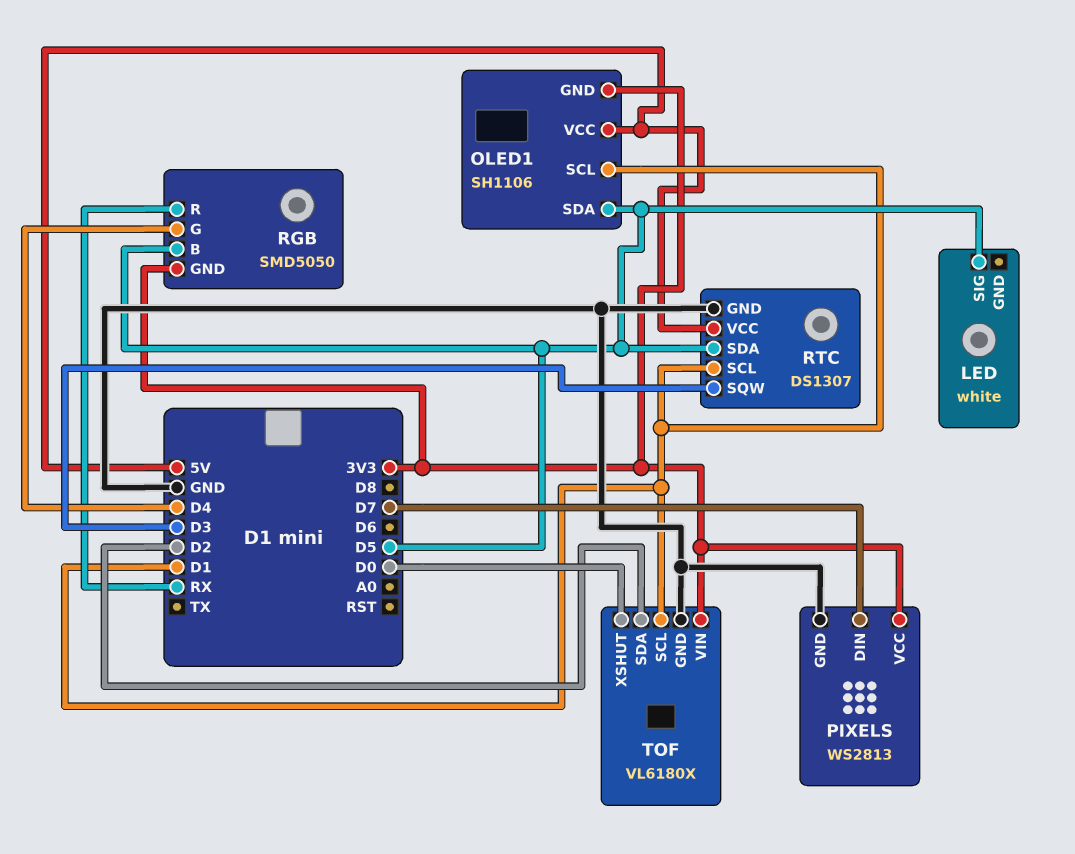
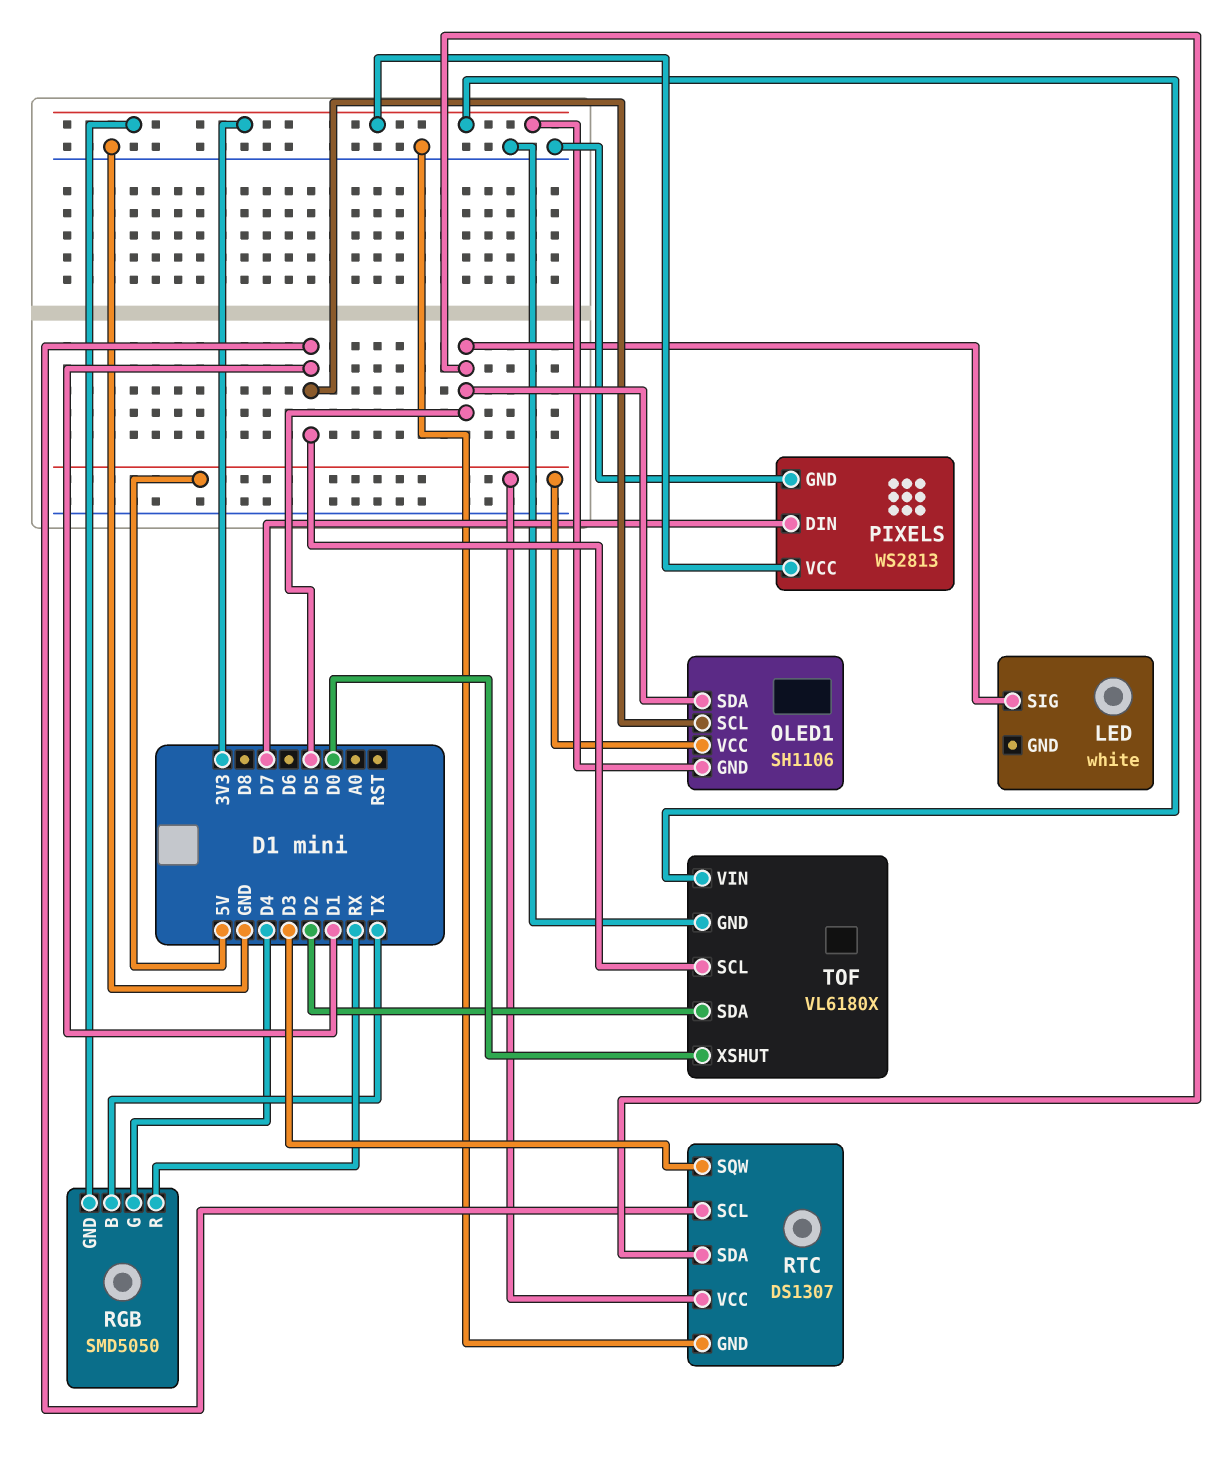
RGB pin B: D5 -> TX

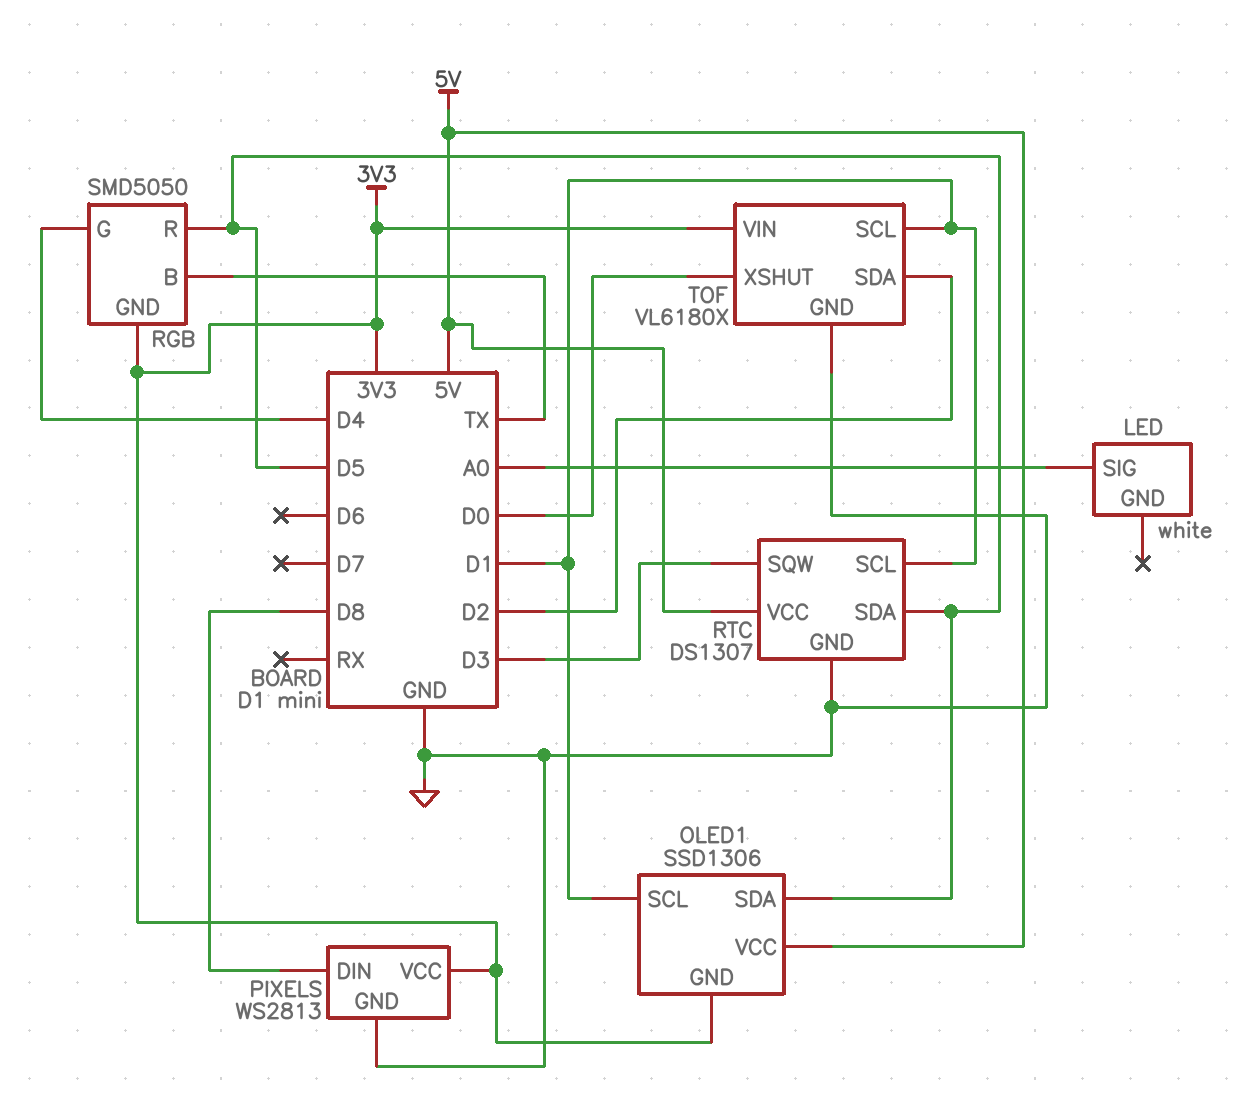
LED pin SIG: D5 -> A0
OLED1: SH1106 -> SSD1306
PIXELS pin DIN: D7 -> D8
RGB pin R: RX -> D5

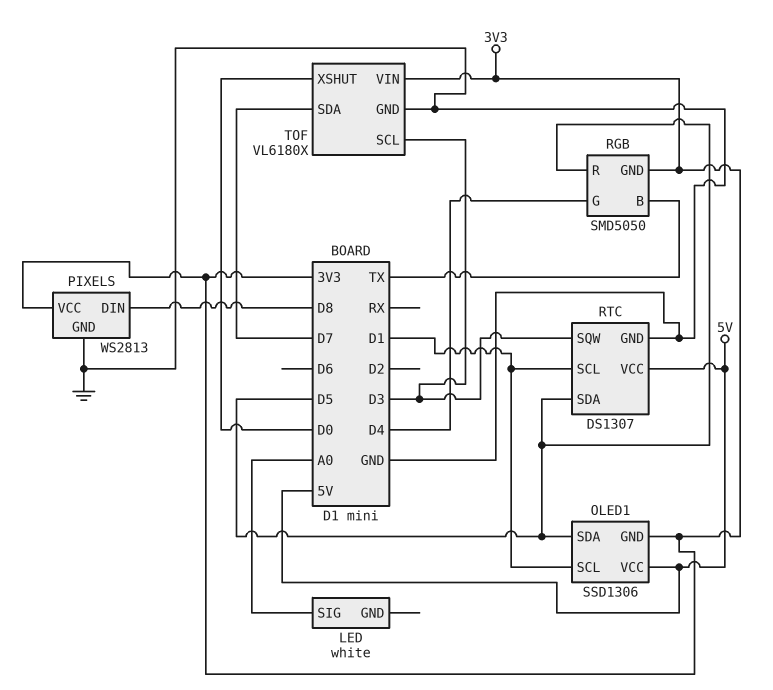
TOF pin SCL: D1 -> D3
TOF pin SDA: D2 -> D7

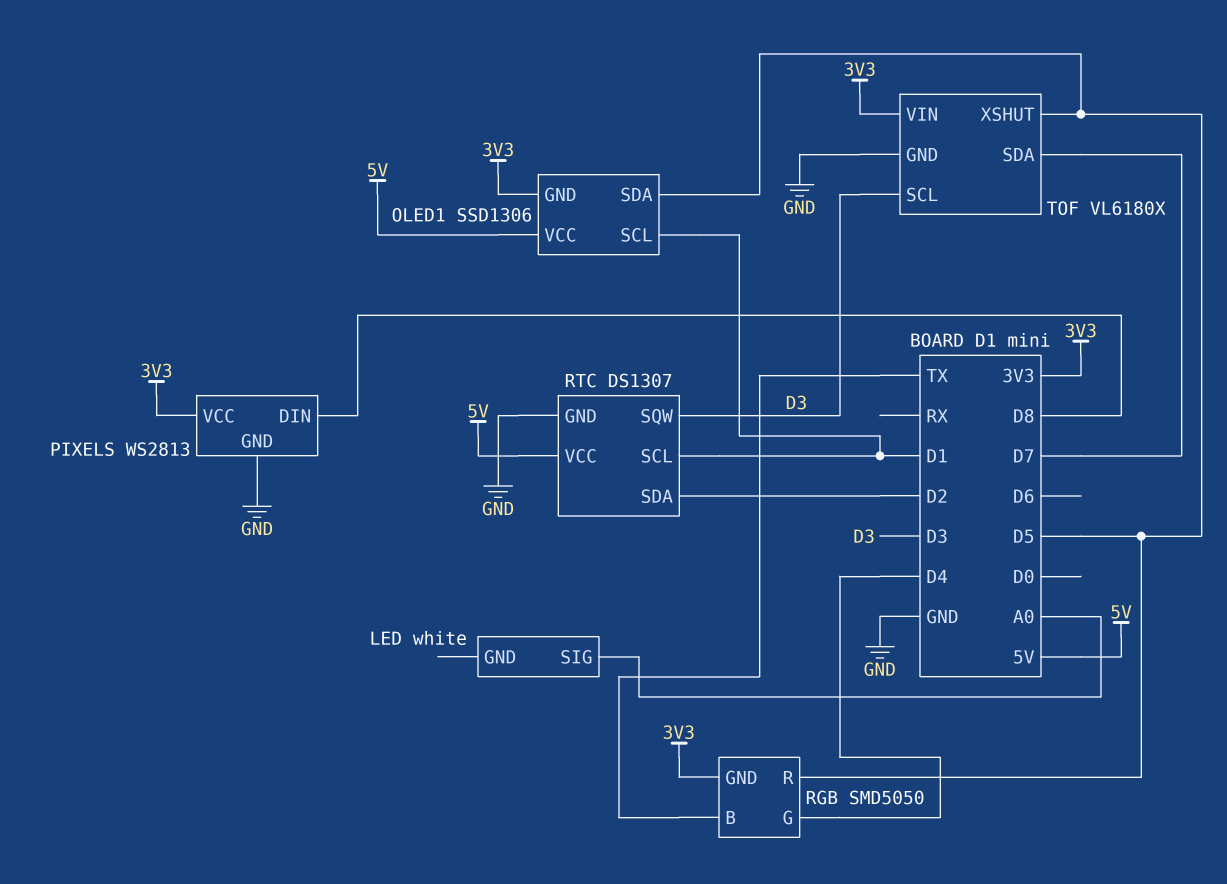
RTC pin SDA: D5 -> D2
TOF pin XSHUT: D0 -> D5

